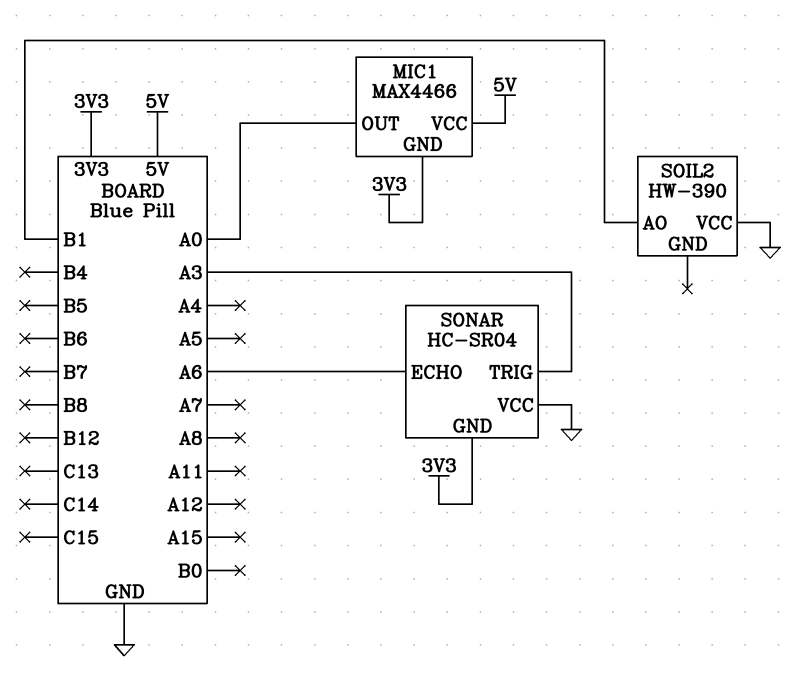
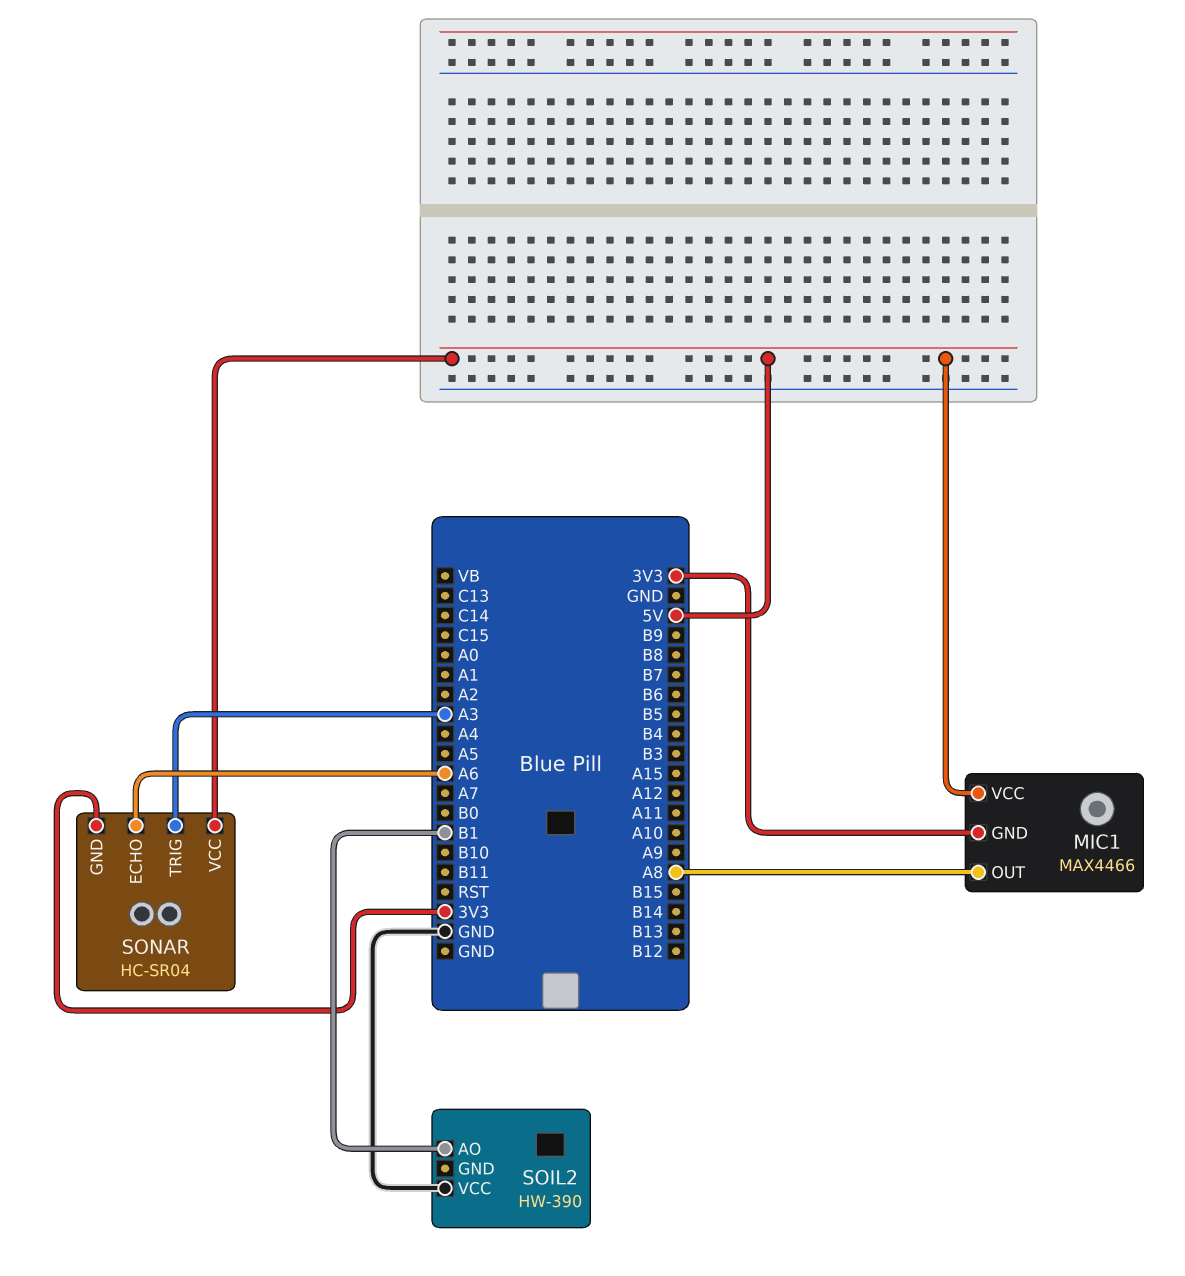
MIC1 pin OUT: A0 -> A8
SONAR pin VCC: GND -> 5V

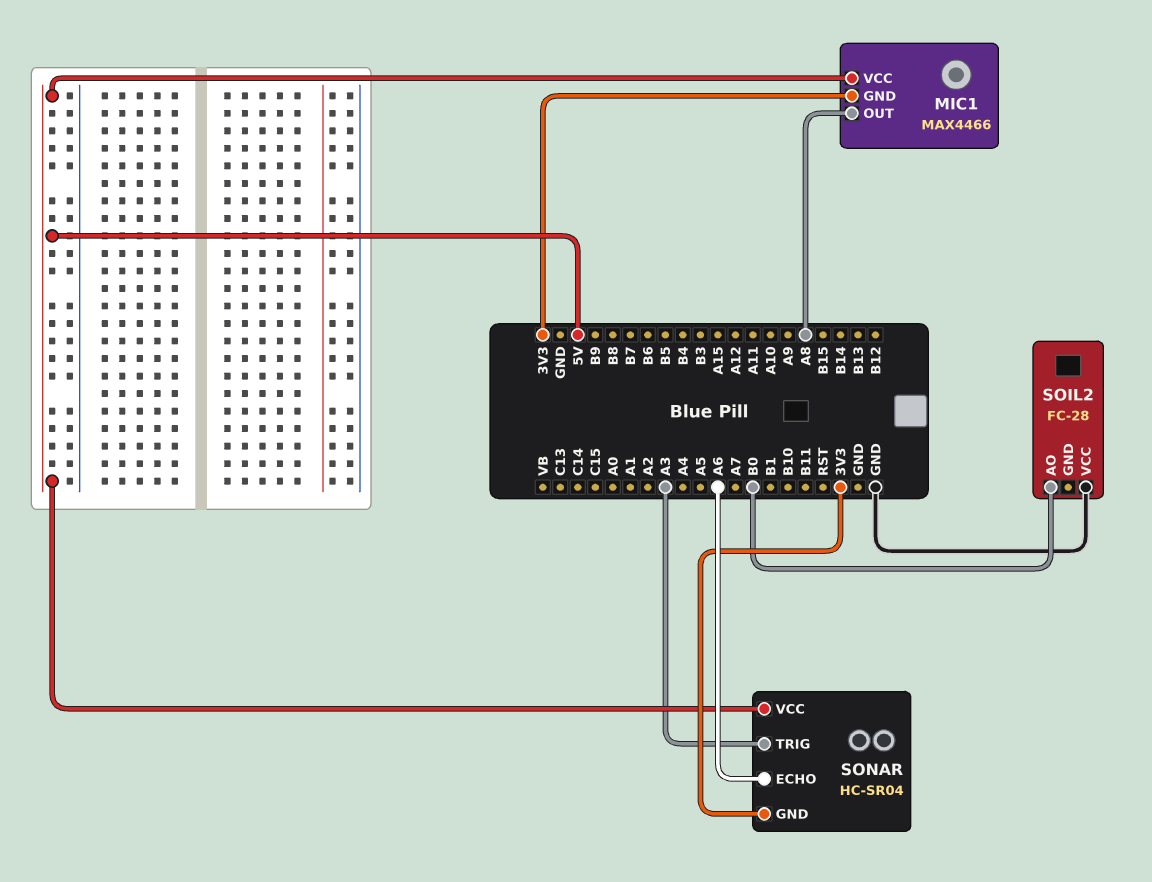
SOIL2: HW-390 -> FC-28
SOIL2 pin AO: B1 -> B0

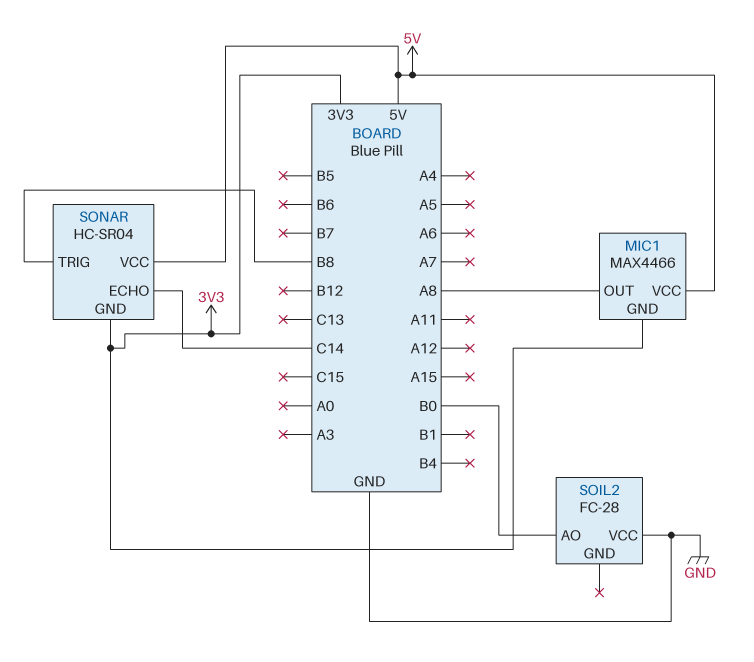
SONAR pin ECHO: A6 -> C14
SONAR pin TRIG: A3 -> B8

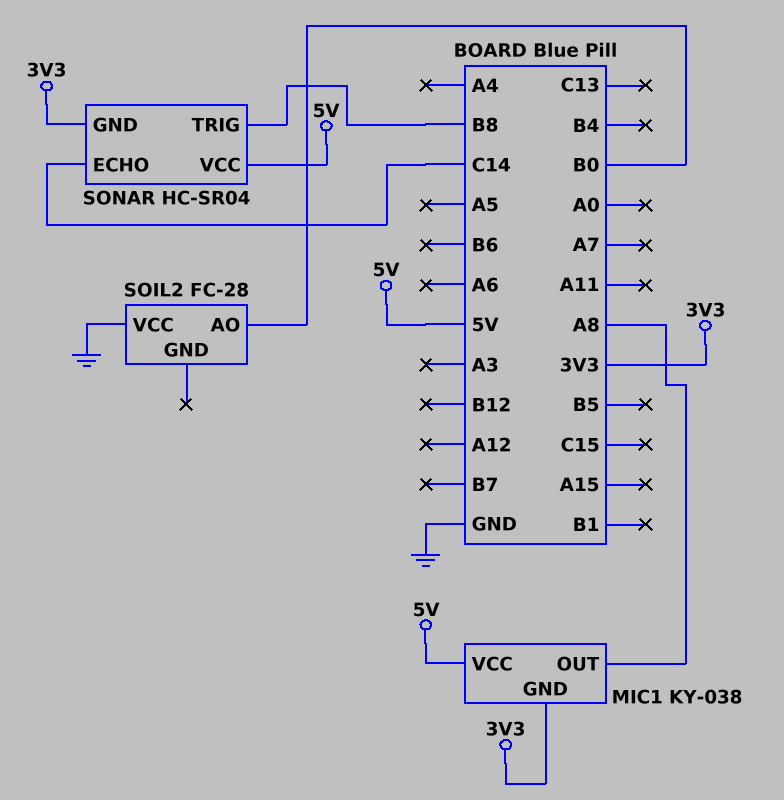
MIC1: MAX4466 -> KY-038

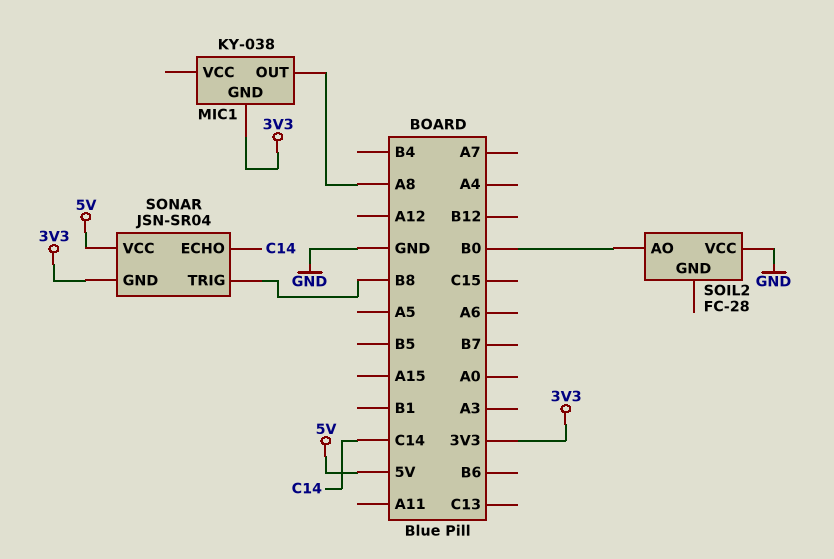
MIC1 pin VCC: 5V -> none
SONAR: HC-SR04 -> JSN-SR04

